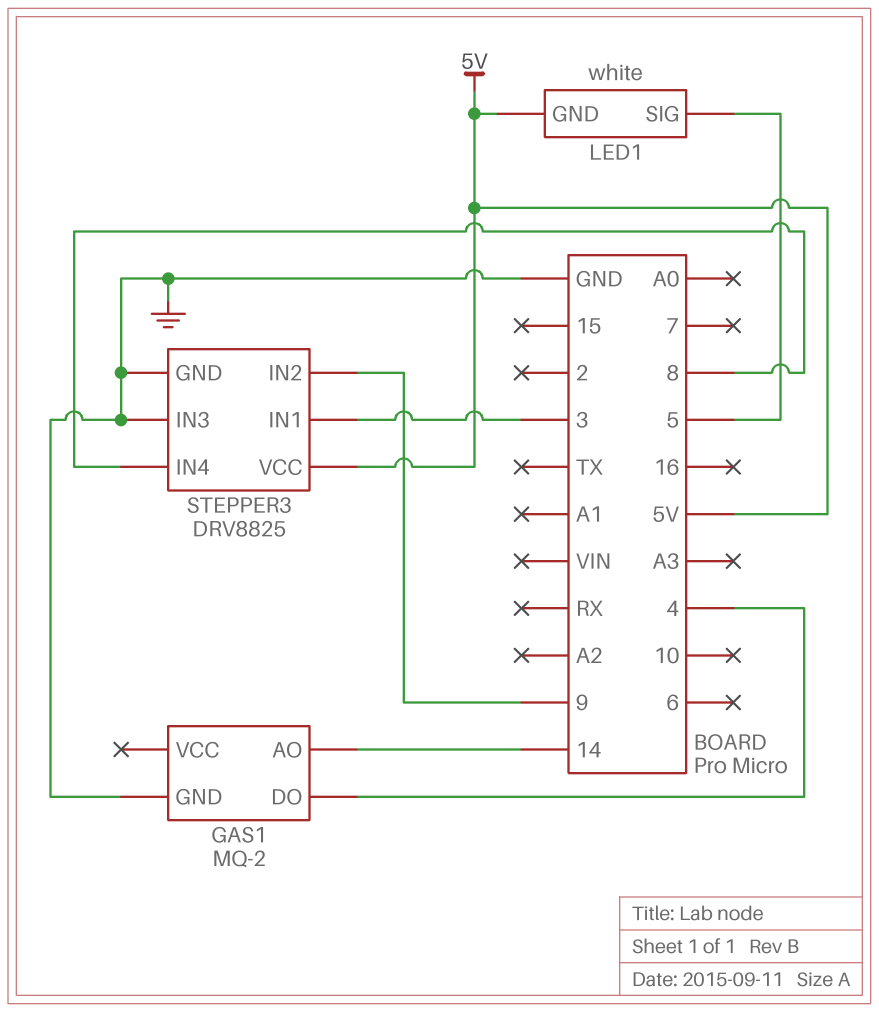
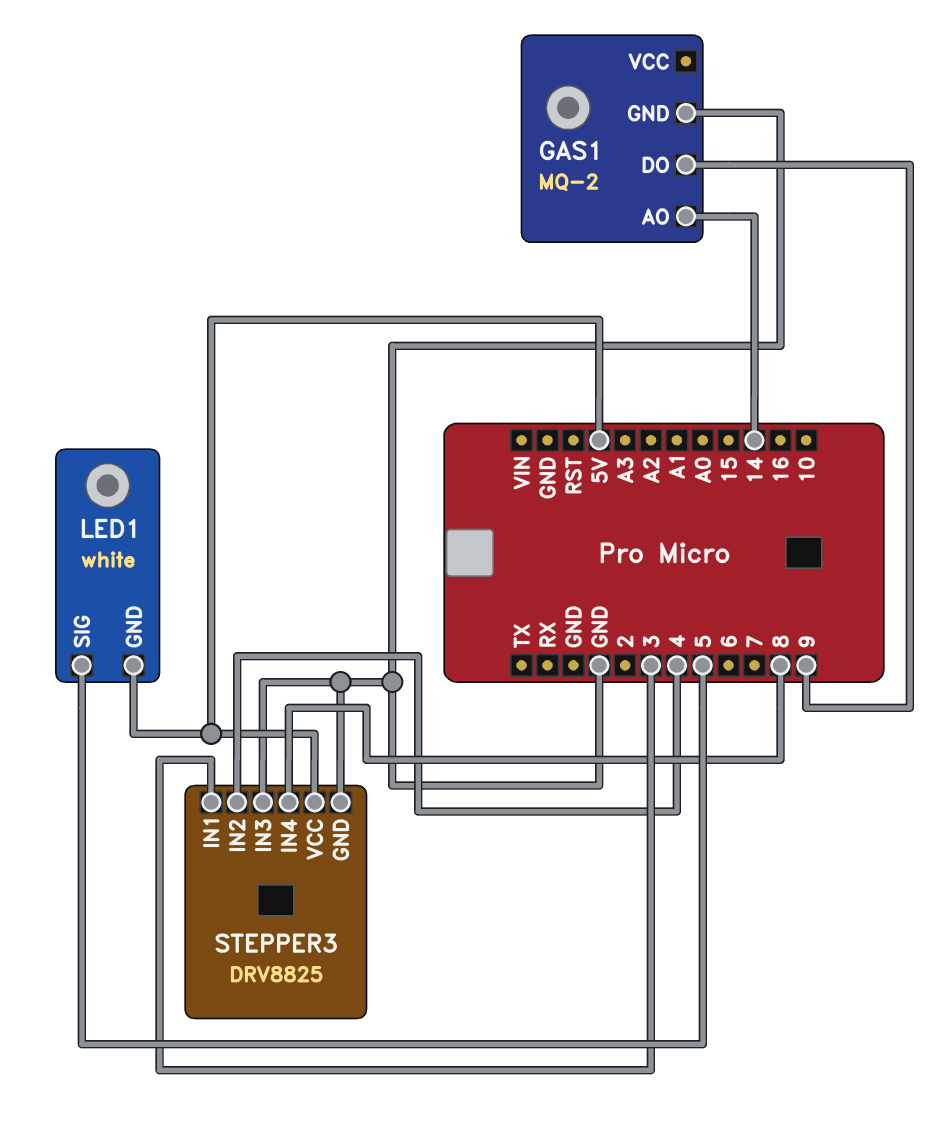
GAS1 pin DO: 4 -> 9
STEPPER3 pin IN2: 9 -> 4

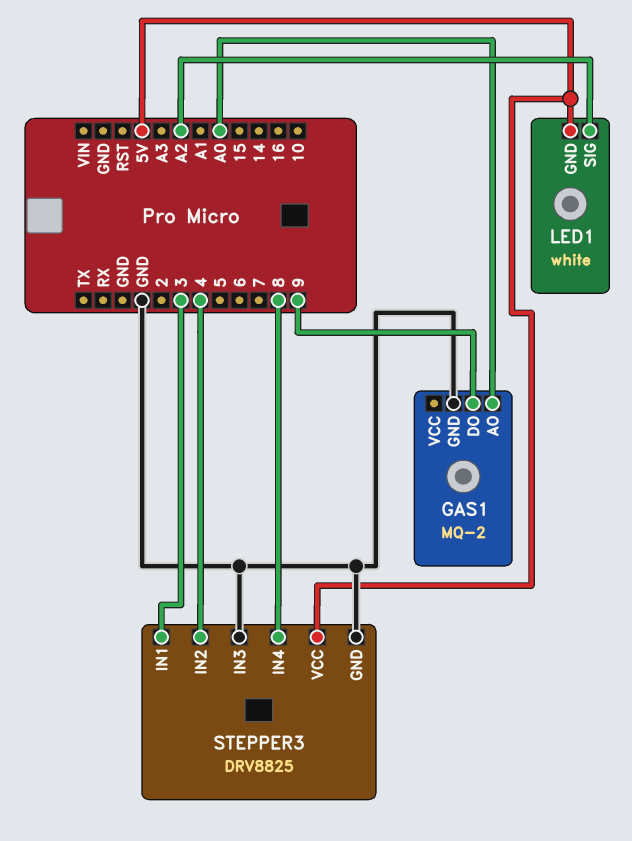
GAS1 pin AO: 14 -> A0
LED1 pin SIG: 5 -> A2

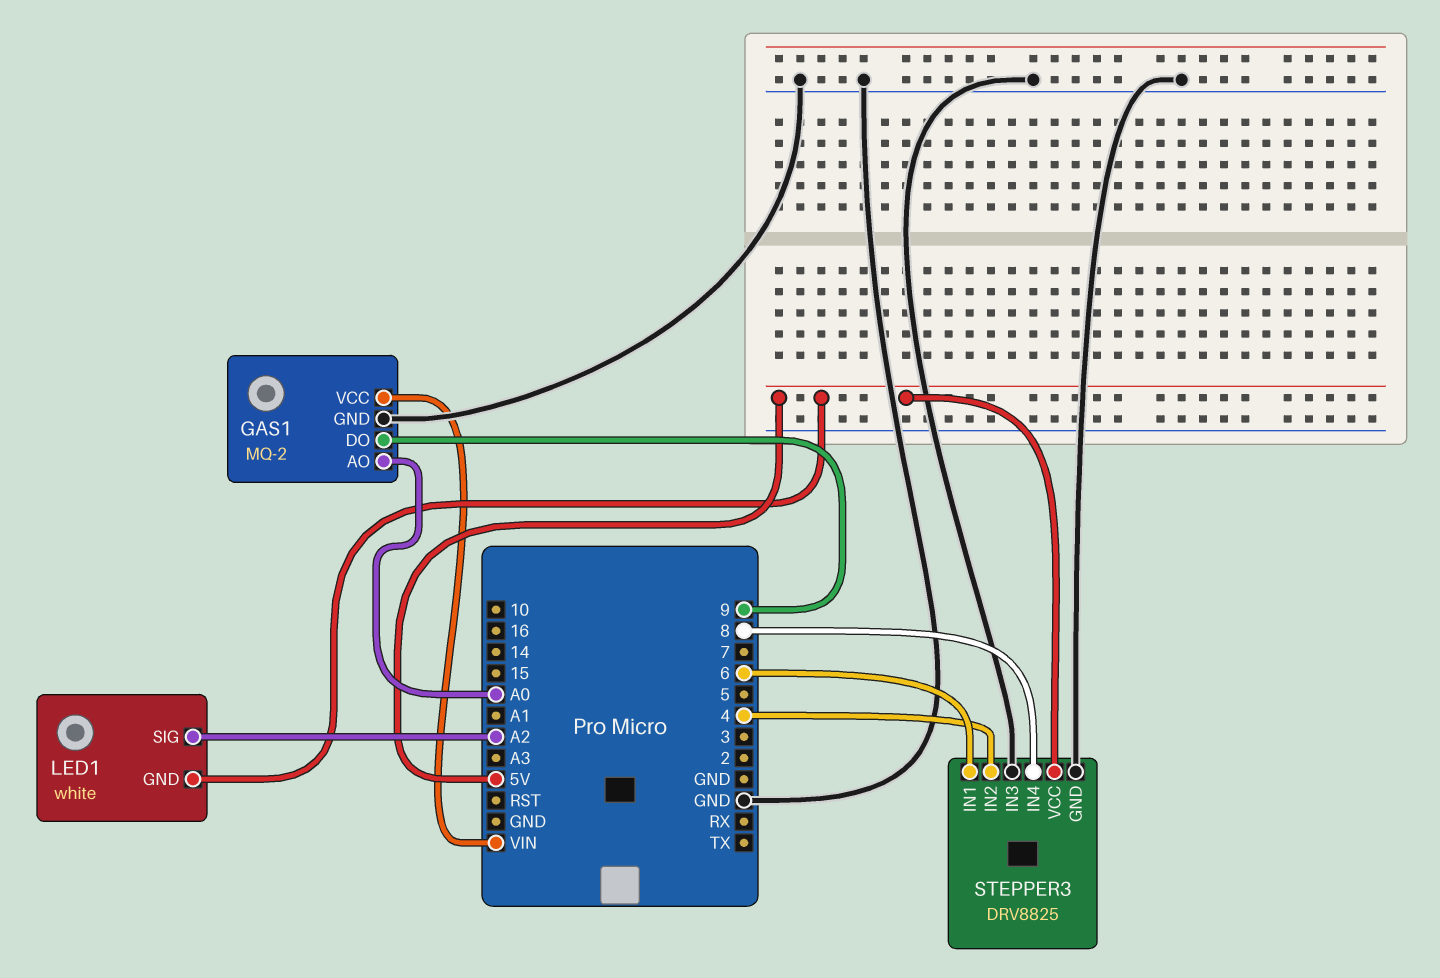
GAS1 pin VCC: none -> VIN
STEPPER3 pin IN1: 3 -> 6

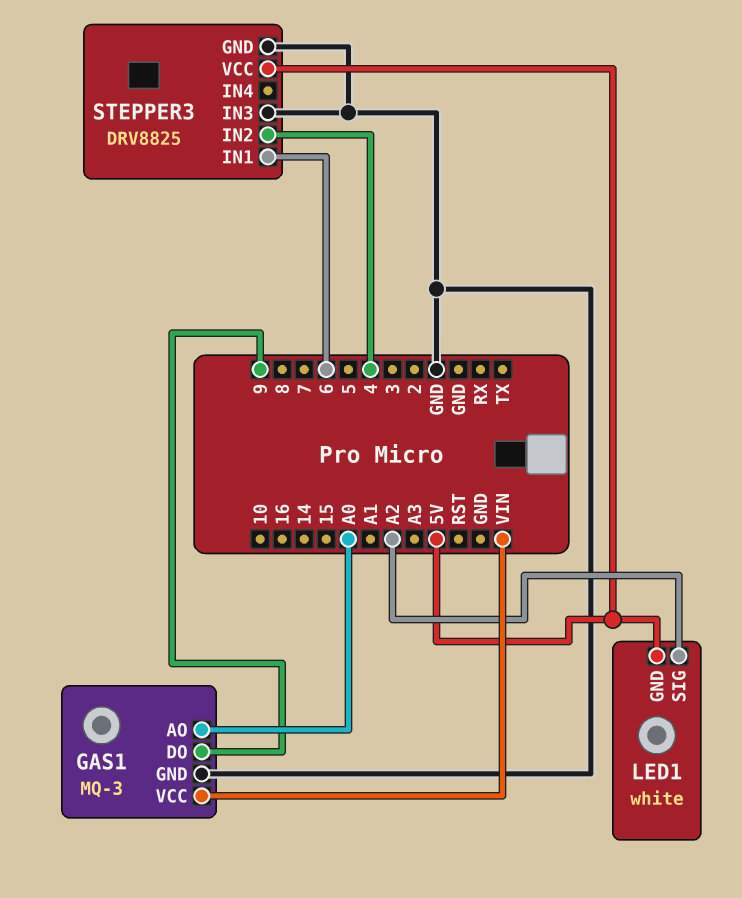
GAS1: MQ-2 -> MQ-3
STEPPER3 pin IN4: 8 -> none

